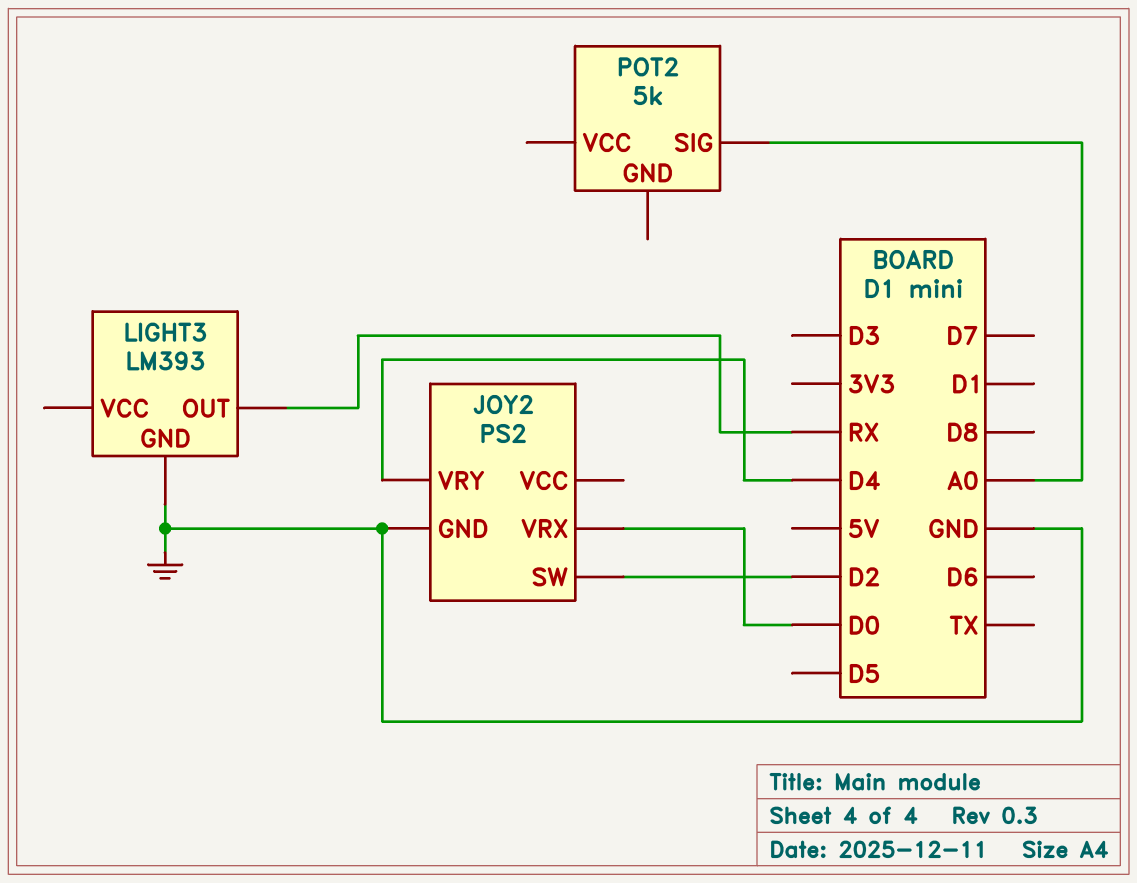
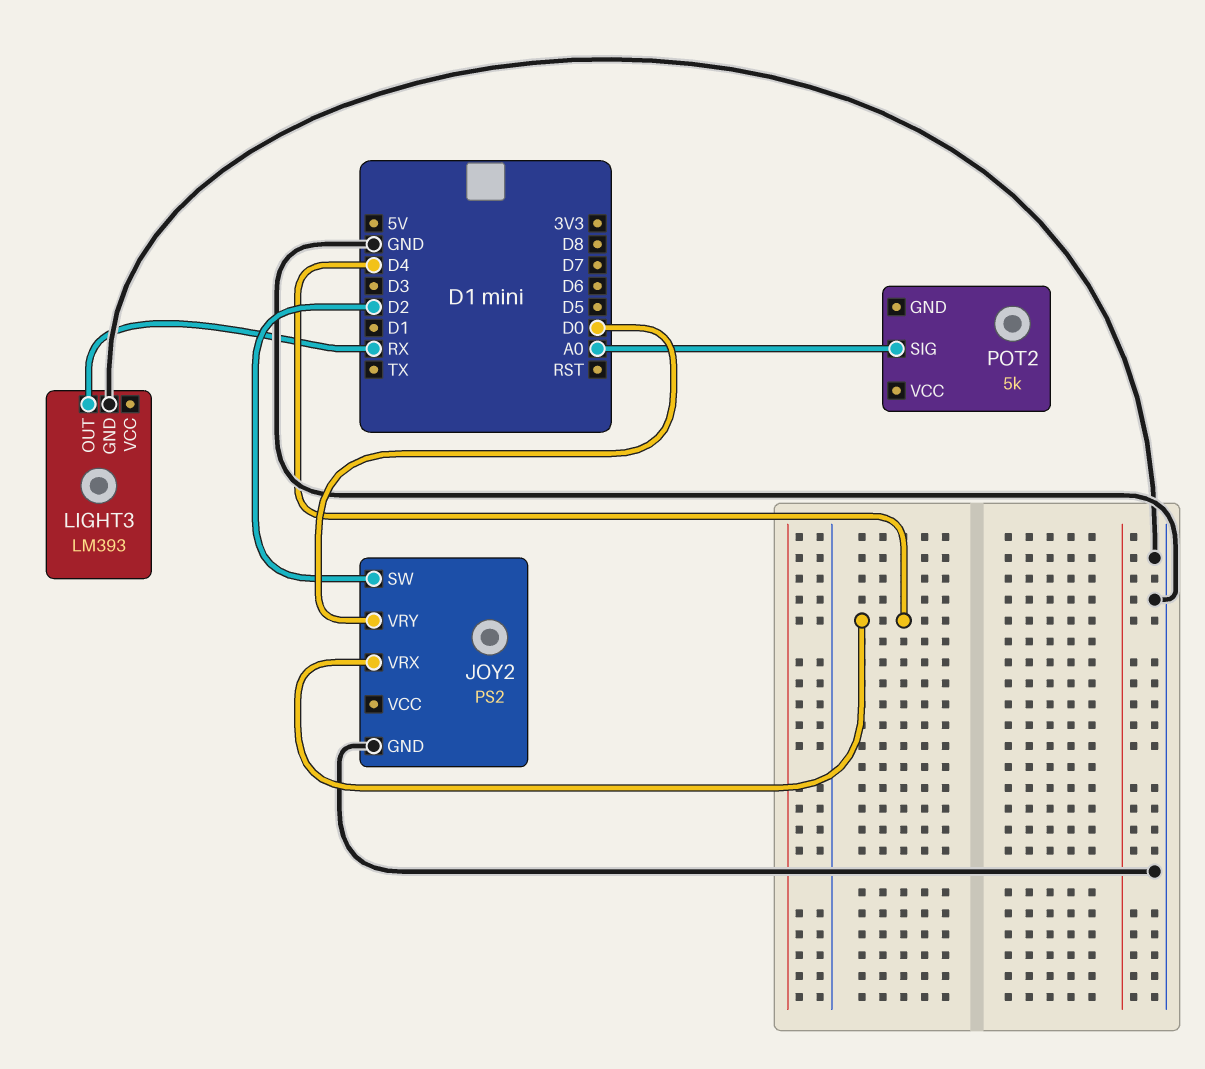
JOY2 pin VRX: D0 -> D4
JOY2 pin VRY: D4 -> D0

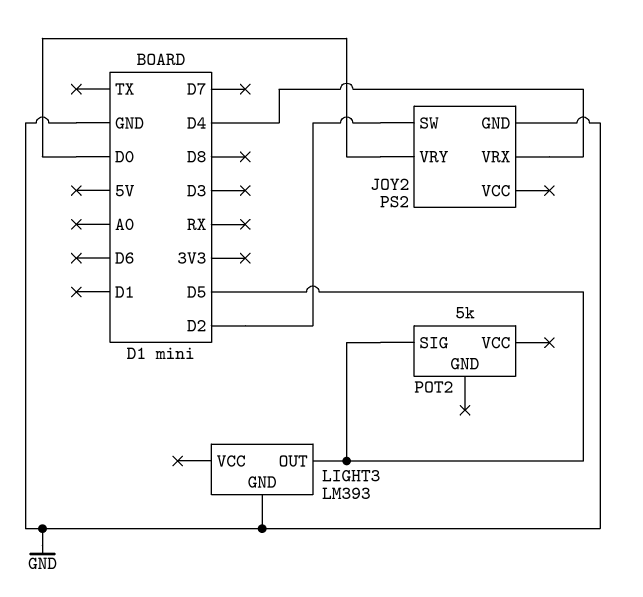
LIGHT3 pin OUT: RX -> D5
POT2 pin SIG: A0 -> D5

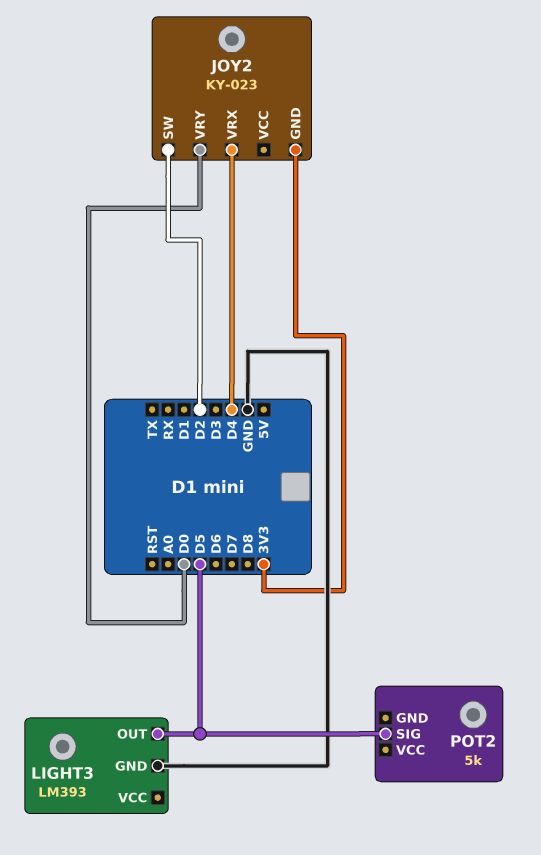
JOY2: PS2 -> KY-023
JOY2 pin GND: GND -> 3V3

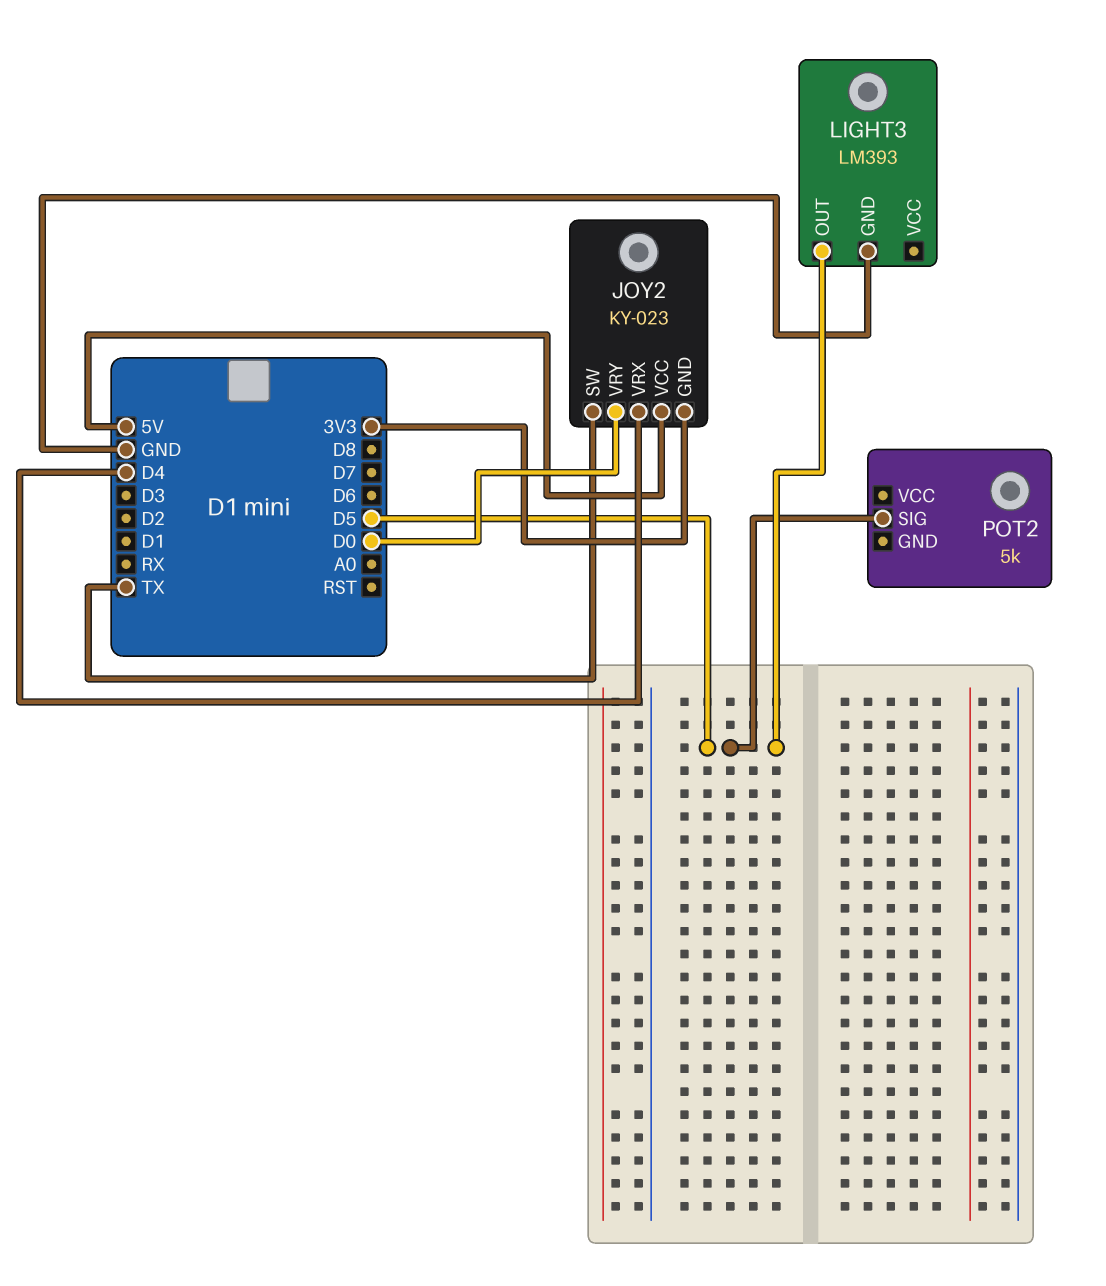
JOY2 pin SW: D2 -> TX
JOY2 pin VCC: none -> 5V

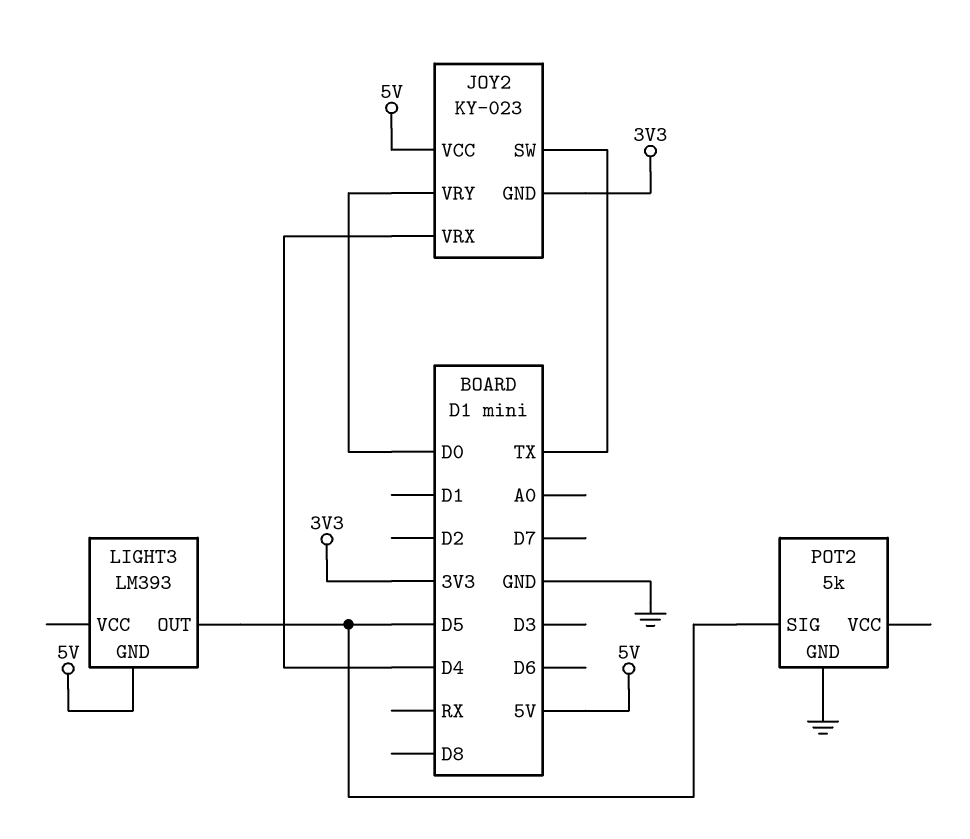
LIGHT3 pin GND: GND -> 5V
POT2 pin GND: none -> GND

